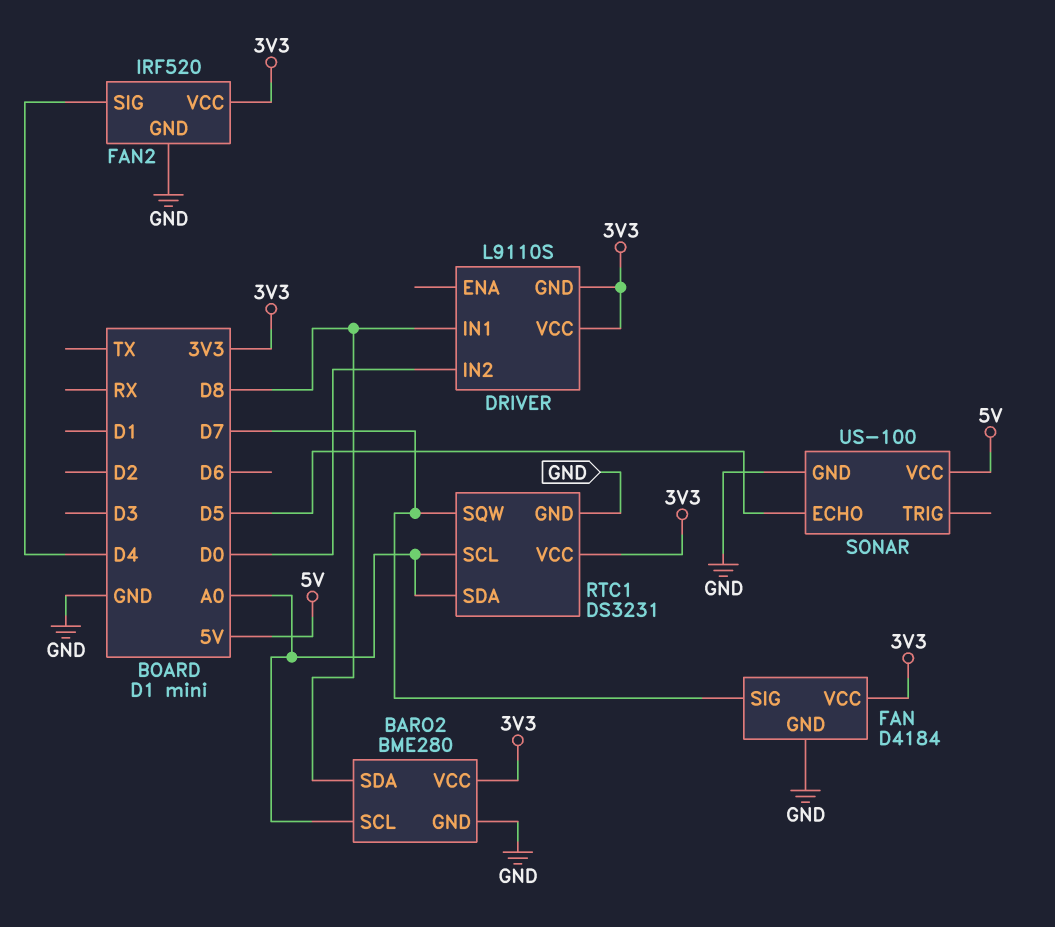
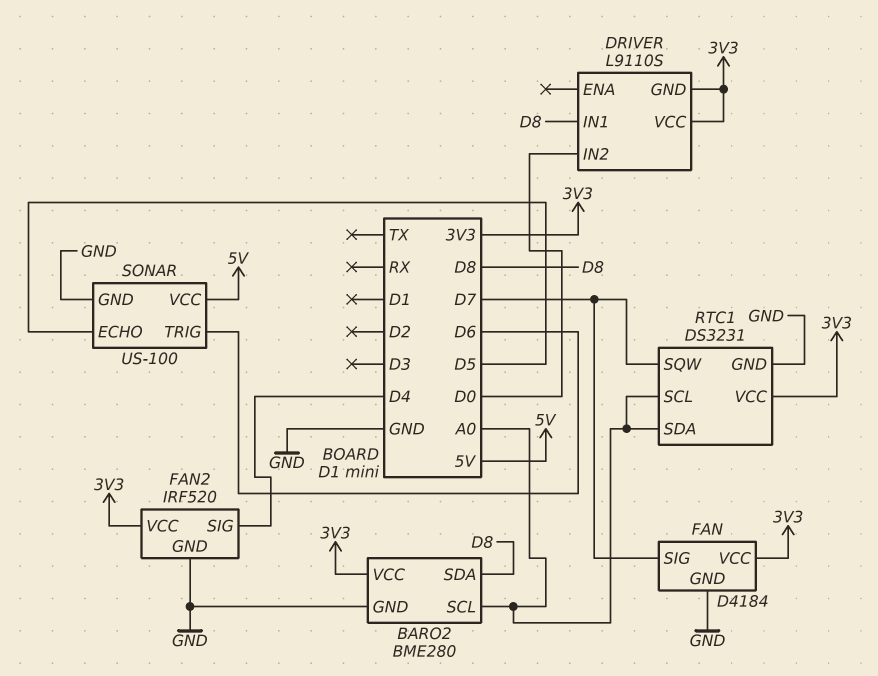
SONAR pin TRIG: none -> D6

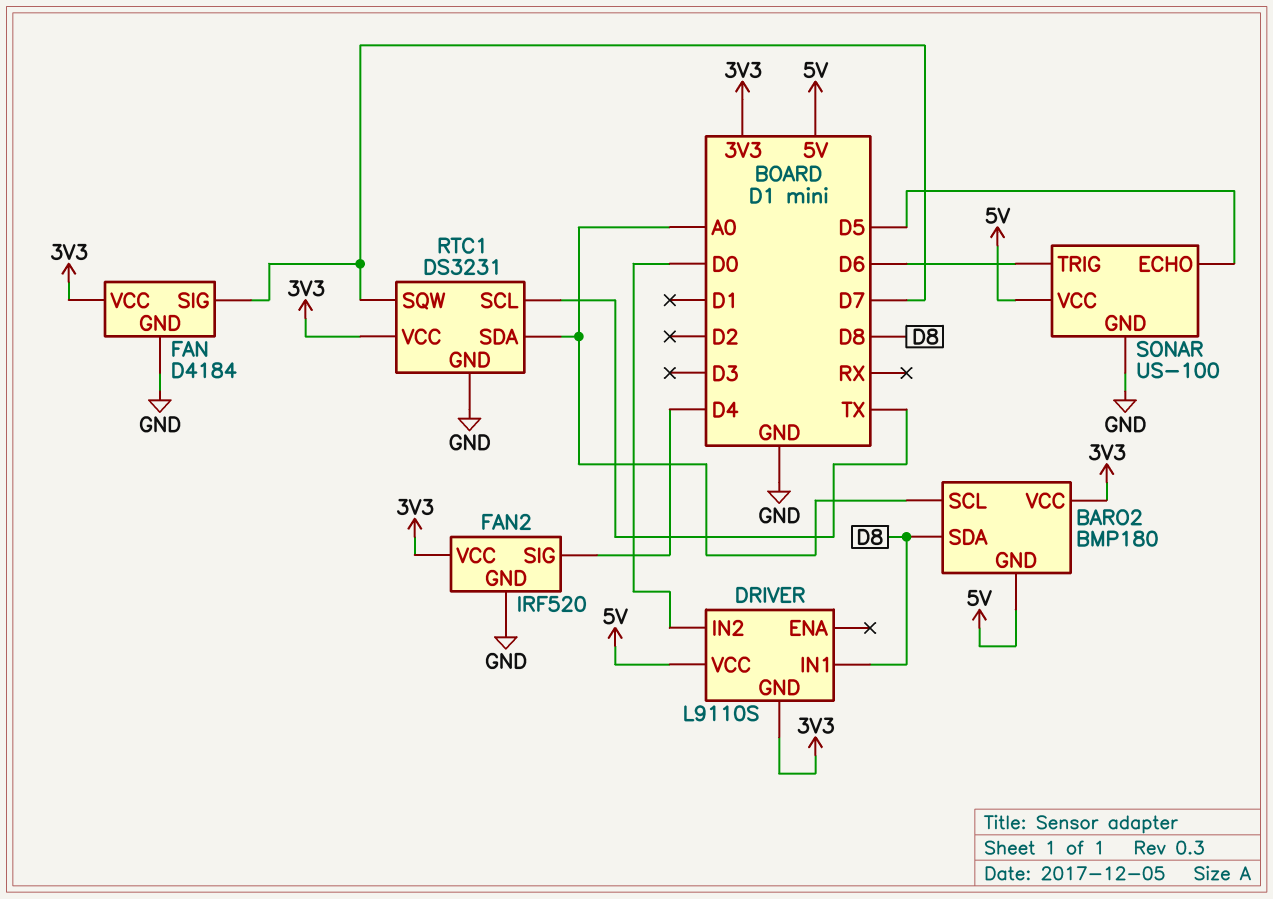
BARO2: BME280 -> BMP180
BARO2 pin GND: GND -> 5V
DRIVER pin VCC: 3V3 -> 5V
RTC1 pin SCL: A0 -> TX

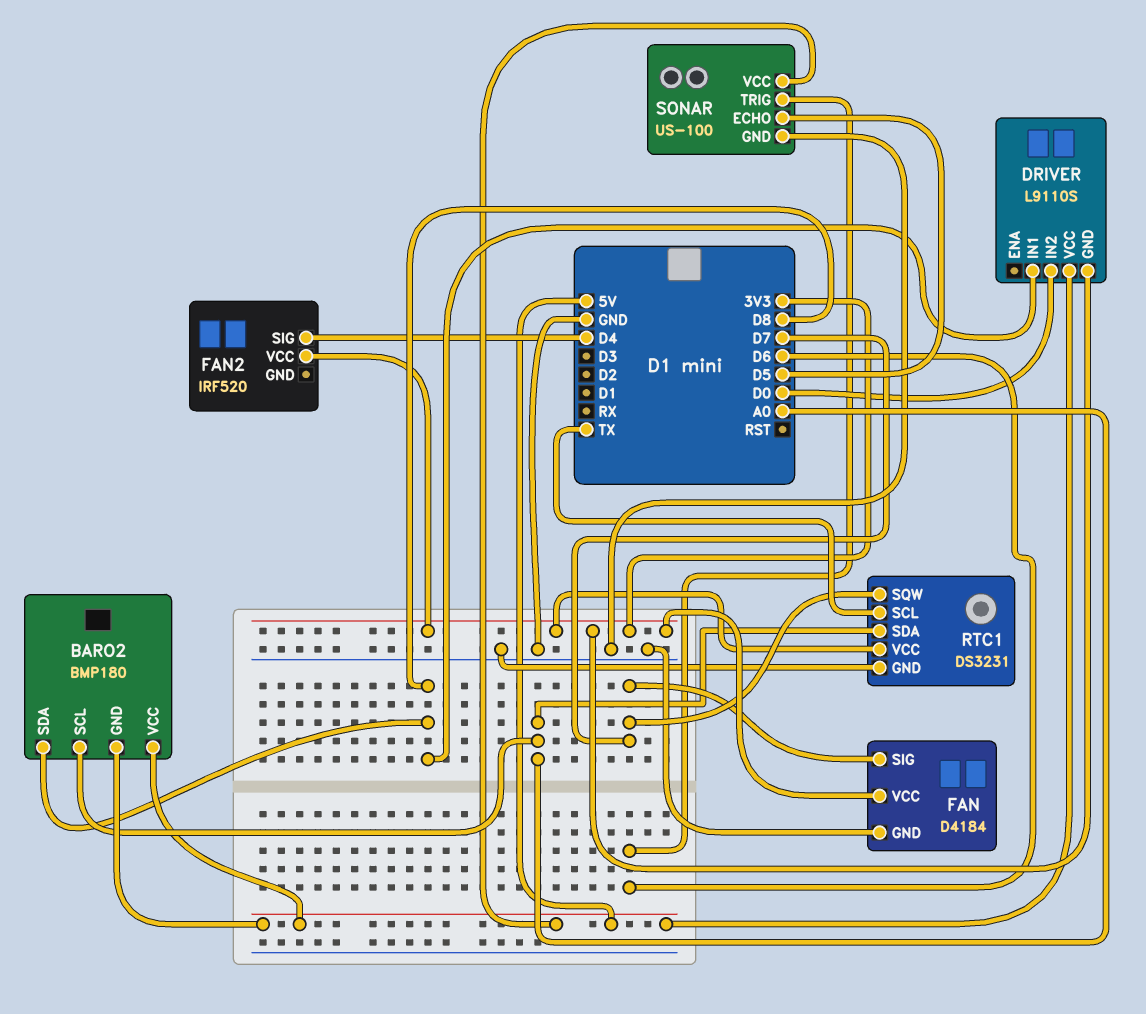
BARO2 pin VCC: 3V3 -> 5V
FAN2 pin GND: GND -> none

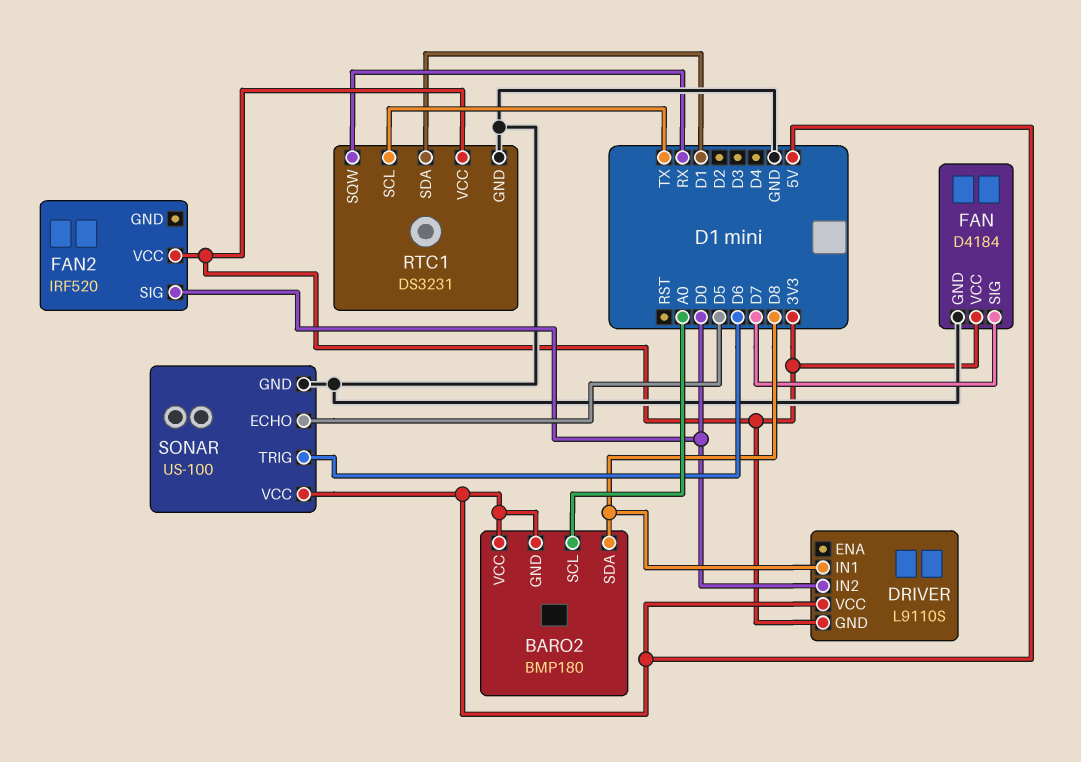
FAN2 pin SIG: D4 -> D0
RTC1 pin SDA: A0 -> D1
RTC1 pin SQW: D7 -> RX

